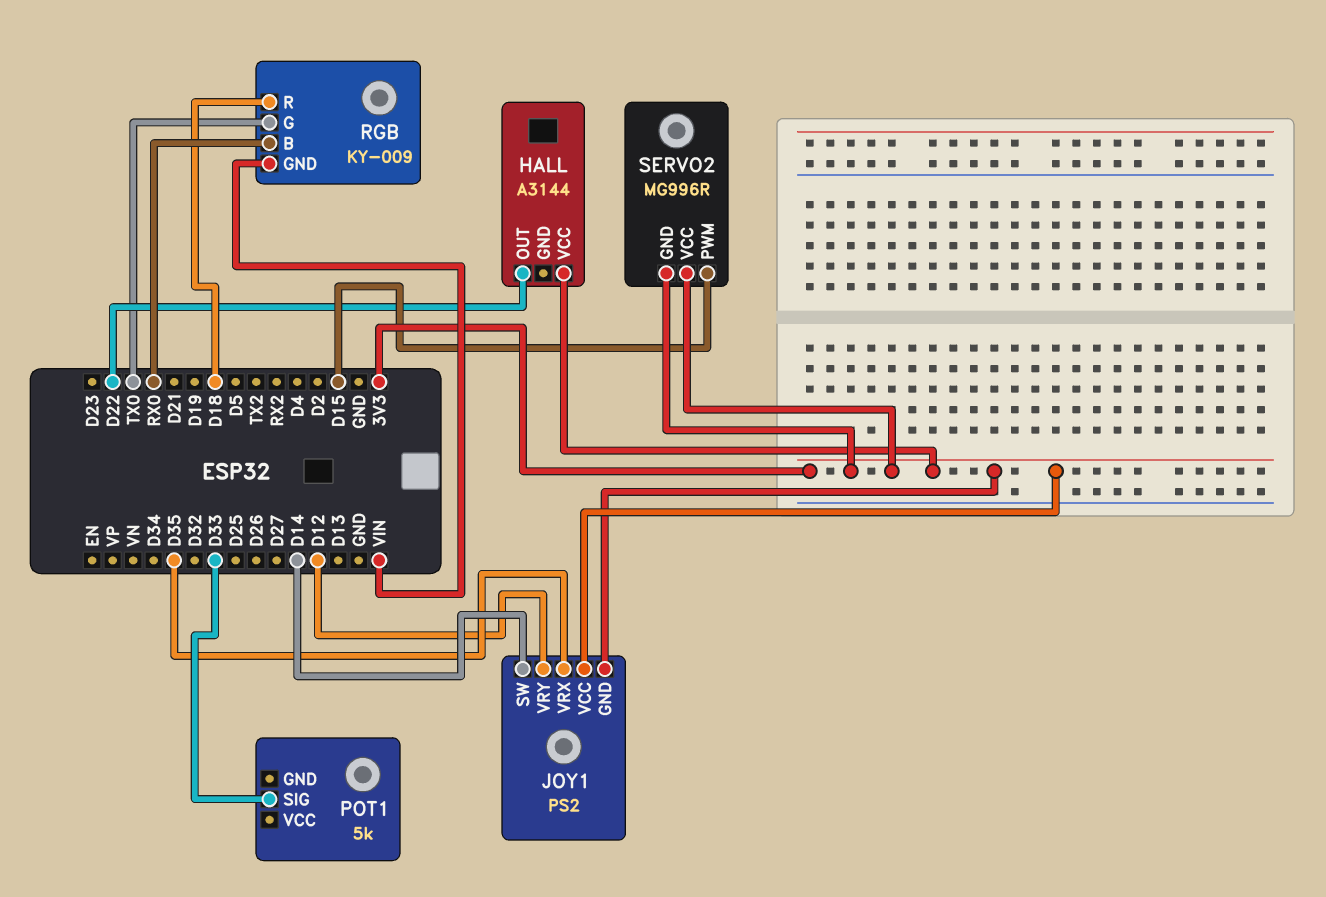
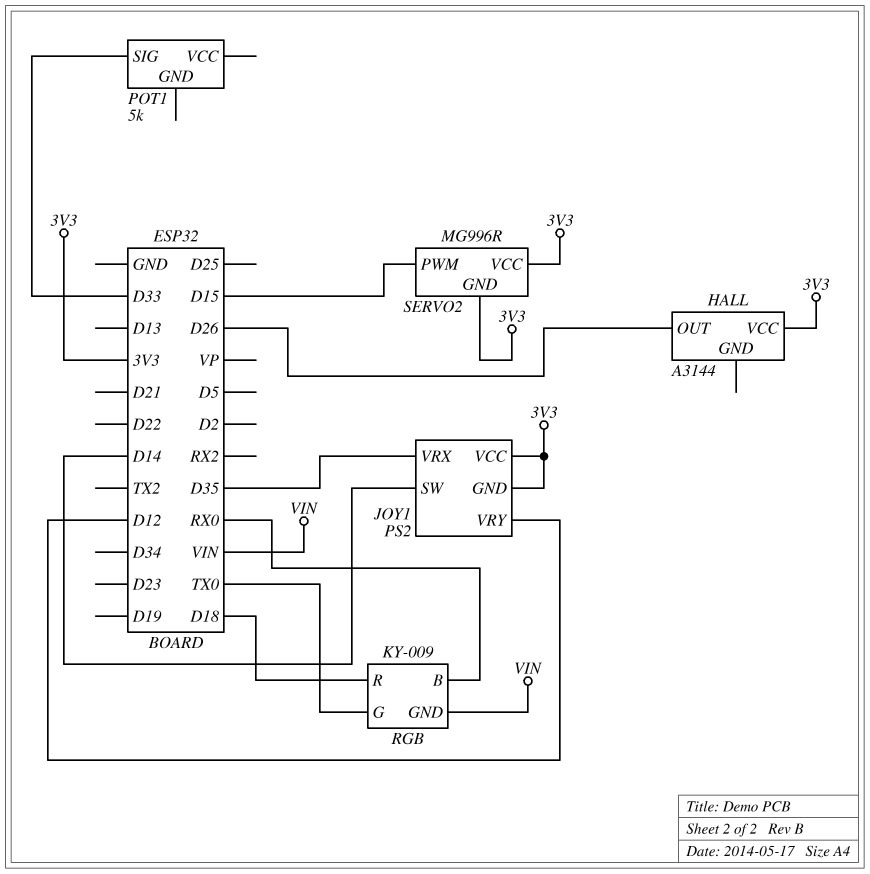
HALL pin OUT: D22 -> D26

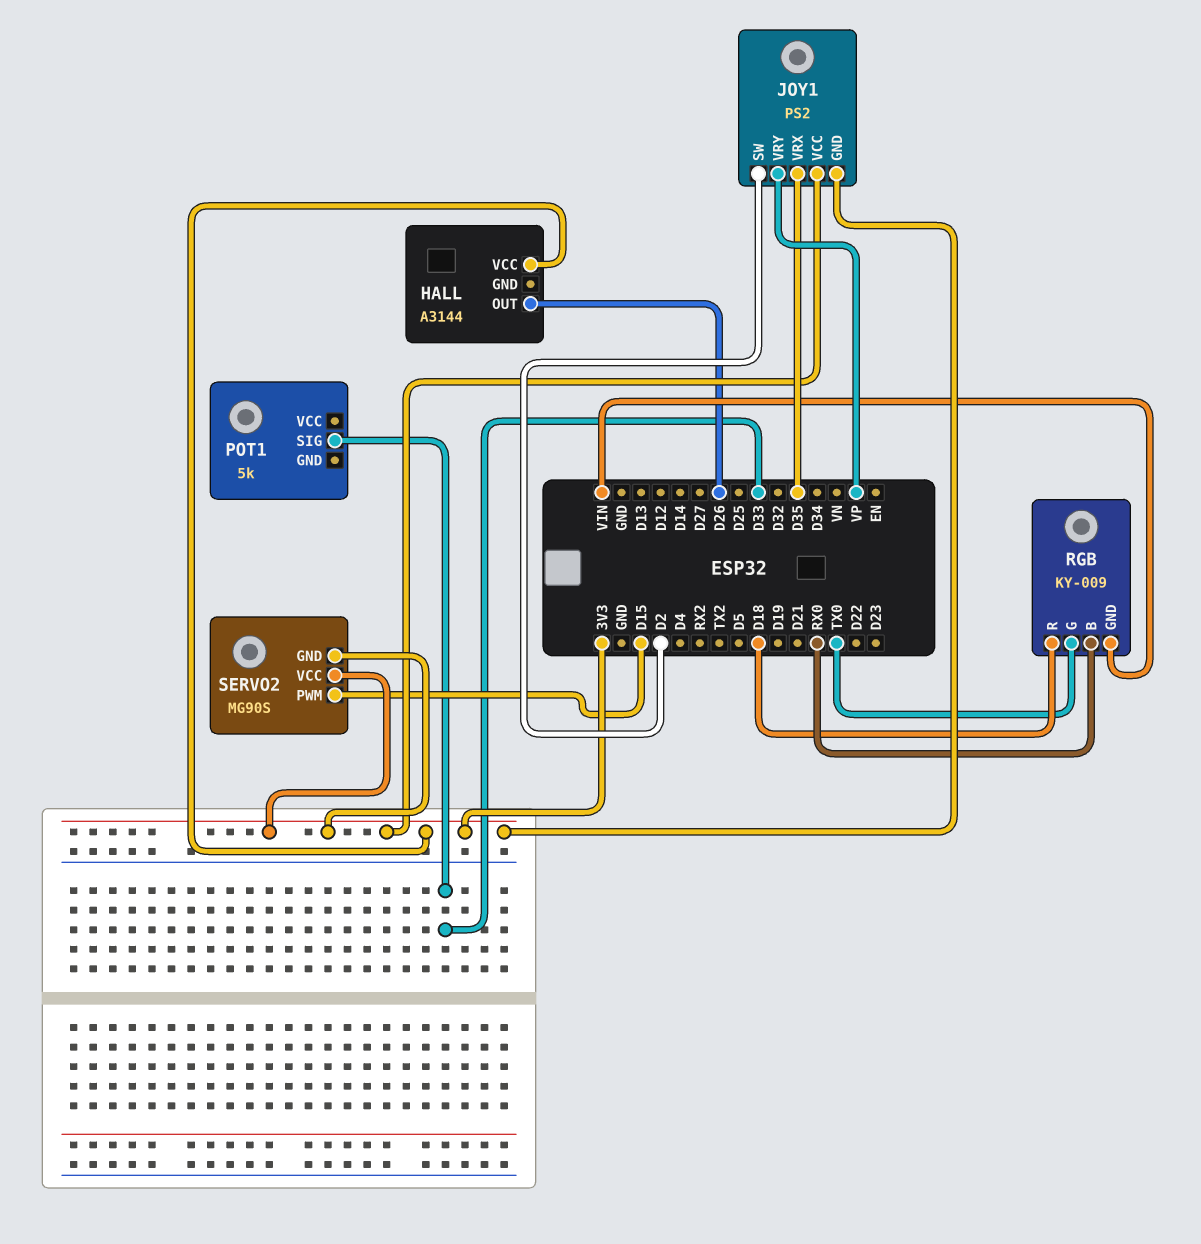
JOY1 pin SW: D14 -> D2
JOY1 pin VRY: D12 -> VP
SERVO2: MG996R -> MG90S

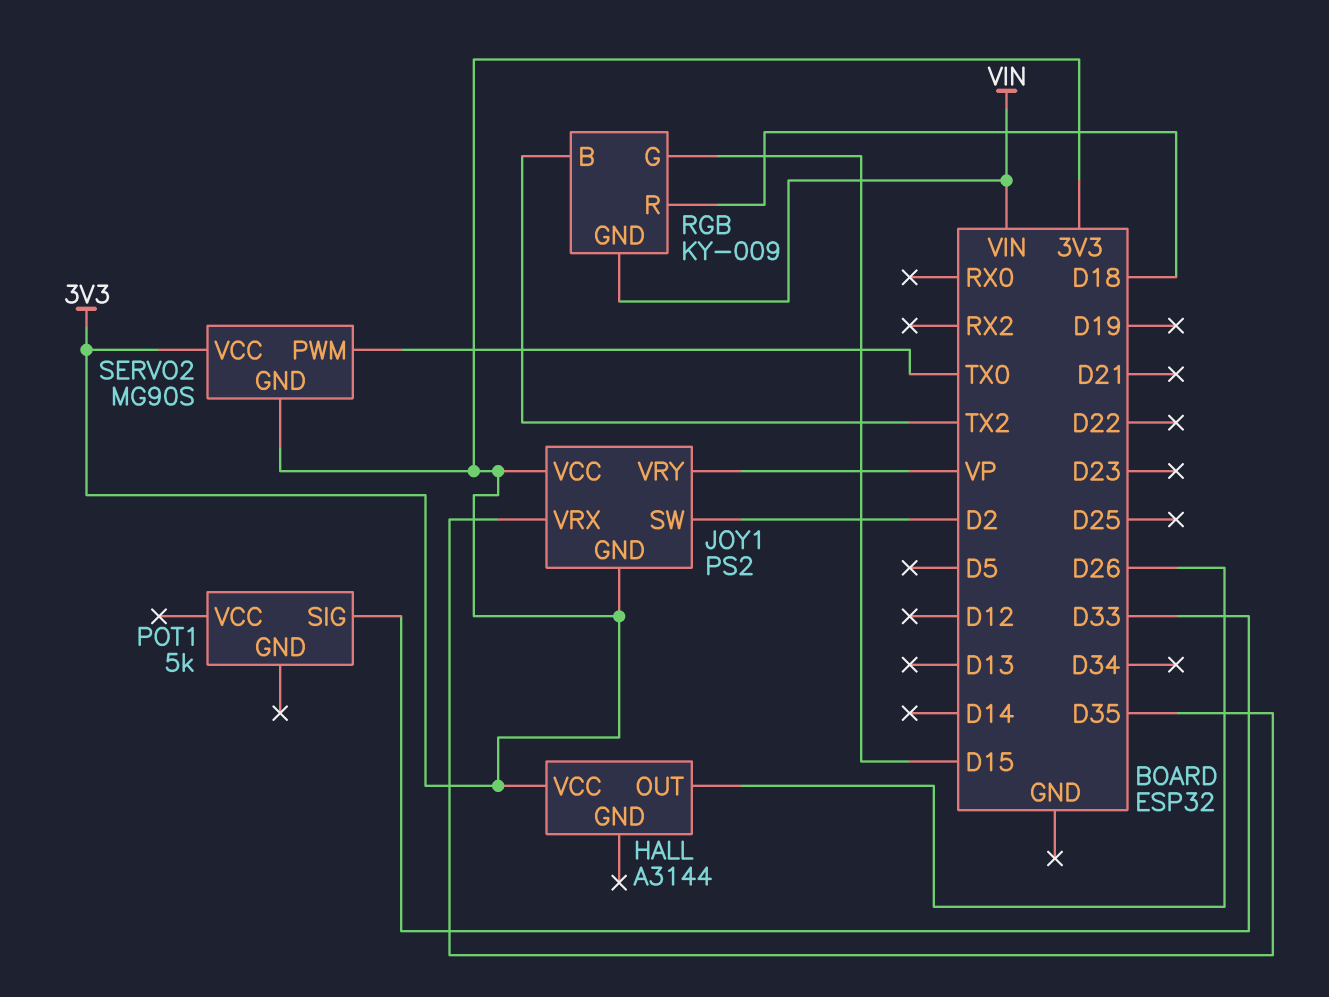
RGB pin B: RX0 -> TX2
RGB pin G: TX0 -> D15
SERVO2 pin PWM: D15 -> TX0

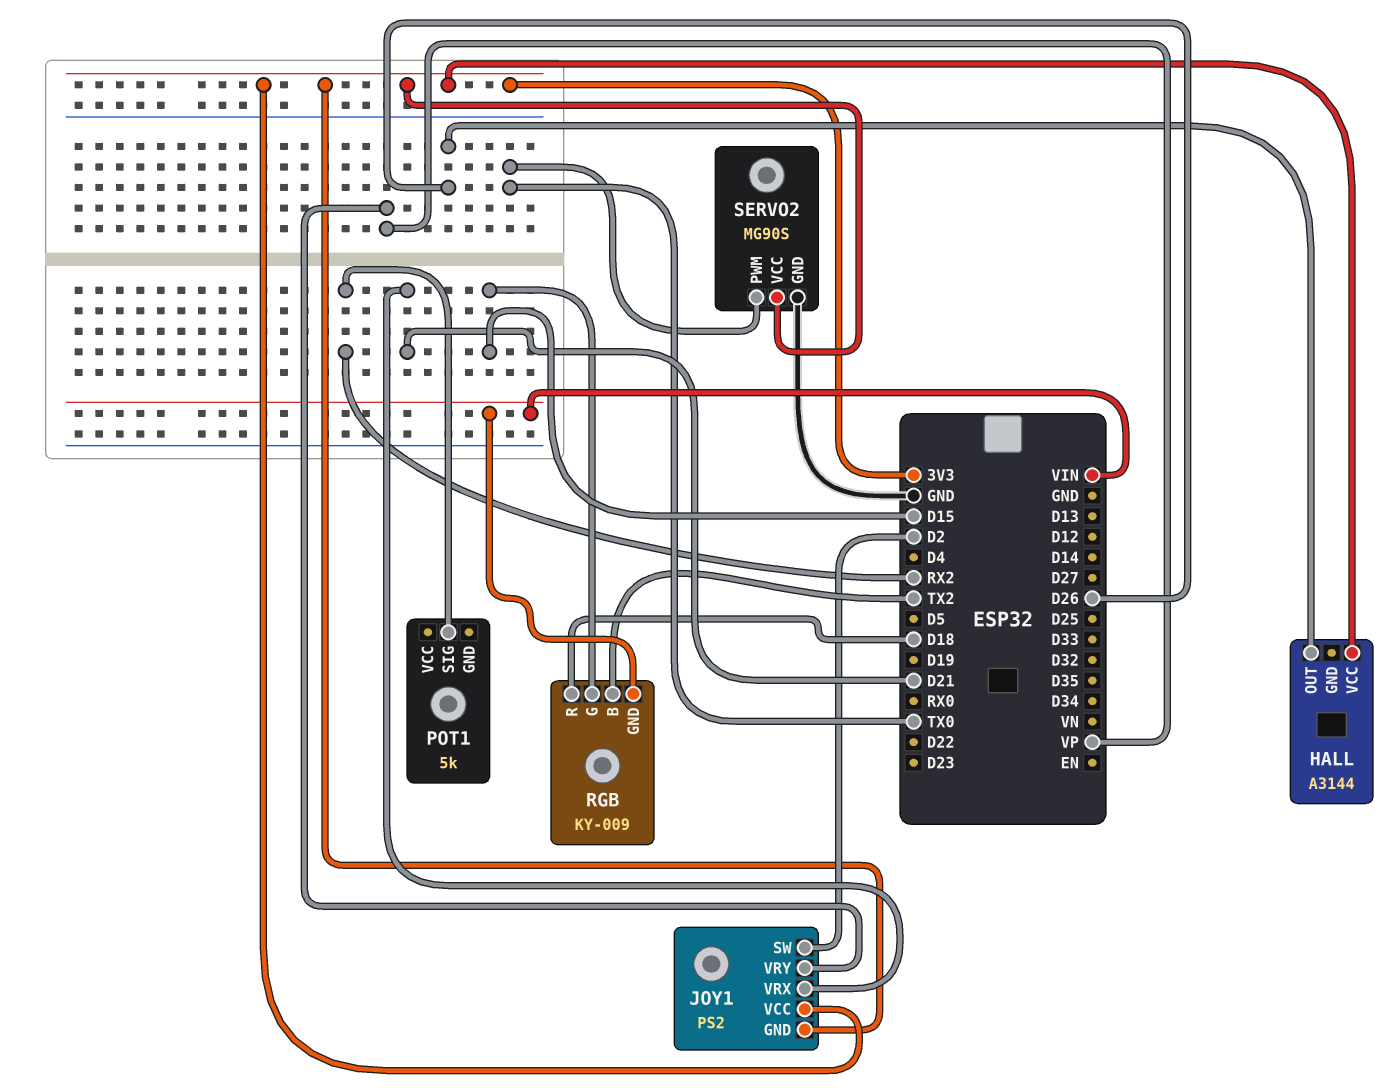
JOY1 pin VRX: D35 -> D21
POT1 pin SIG: D33 -> RX2
SERVO2 pin GND: 3V3 -> GND

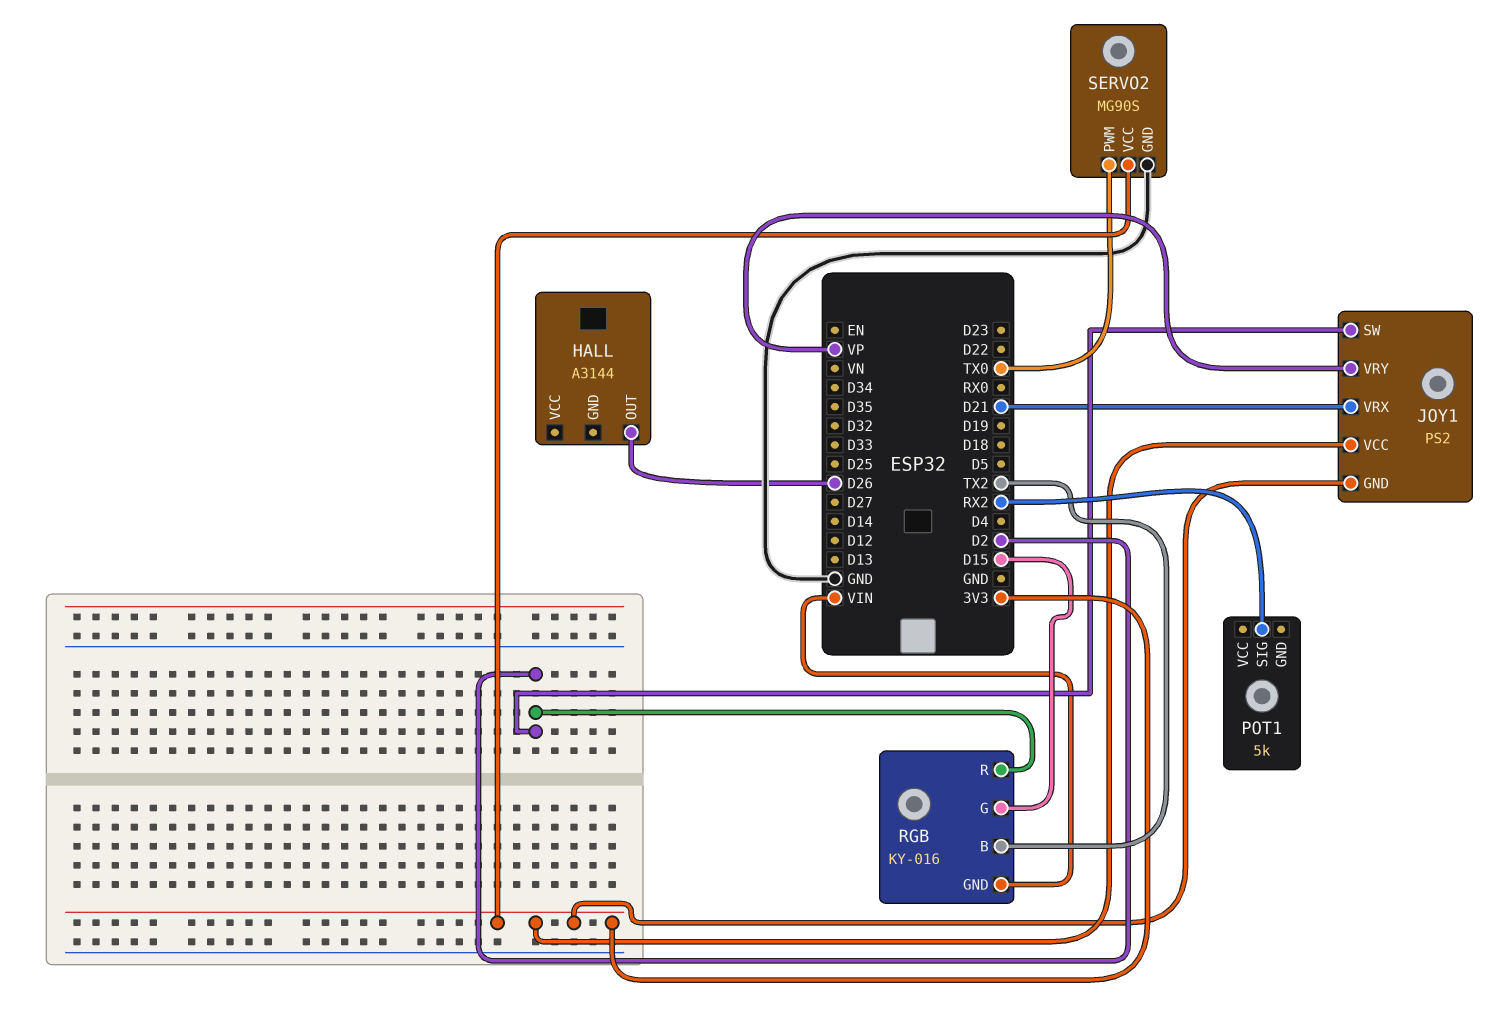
HALL pin VCC: 3V3 -> none
RGB: KY-009 -> KY-016
RGB pin R: D18 -> D2

